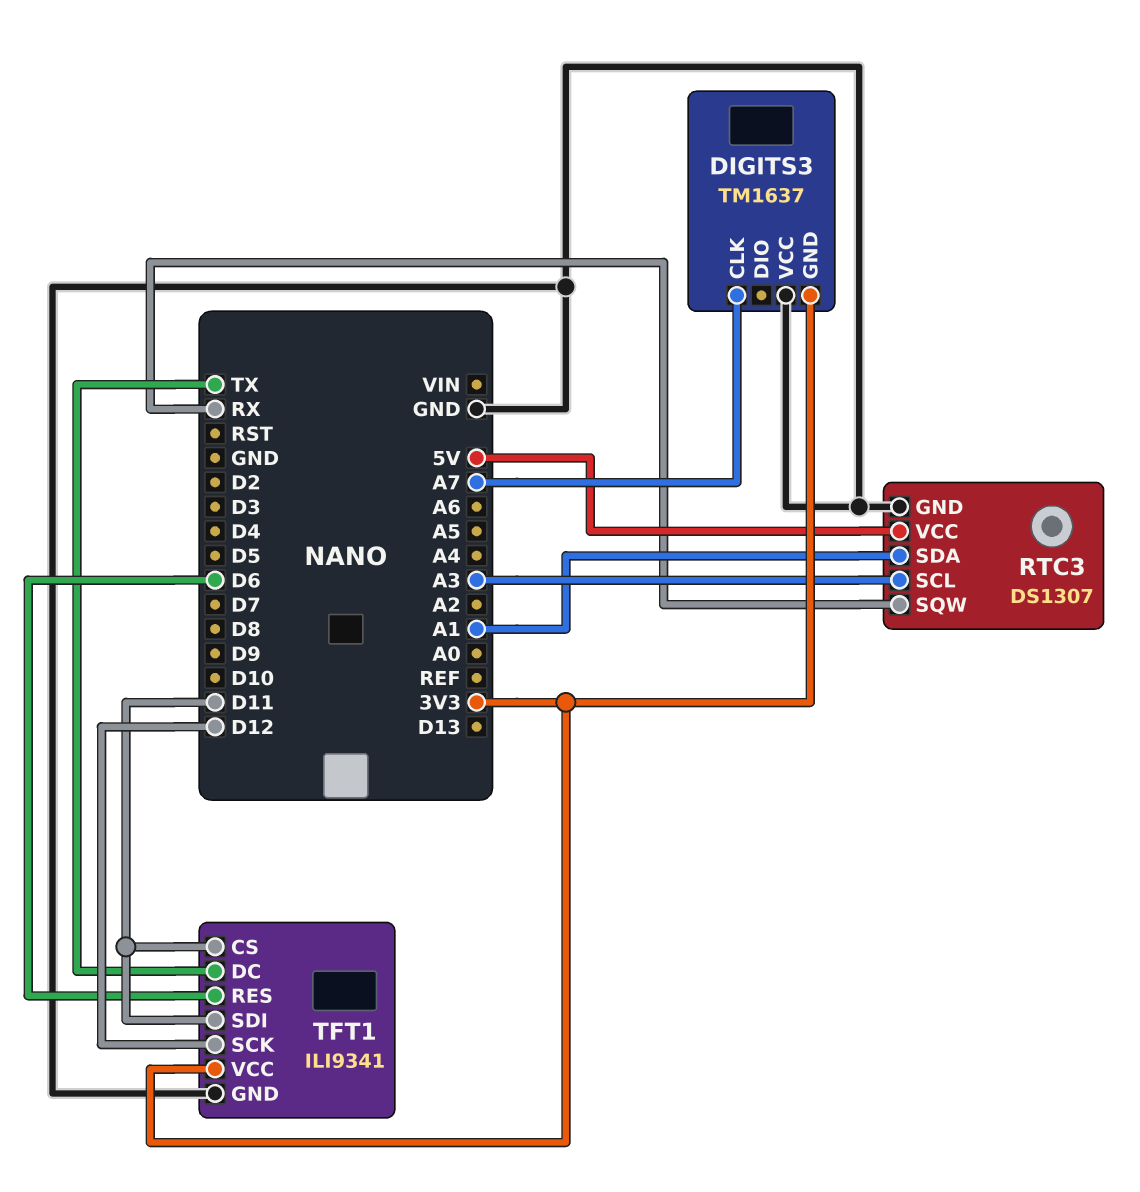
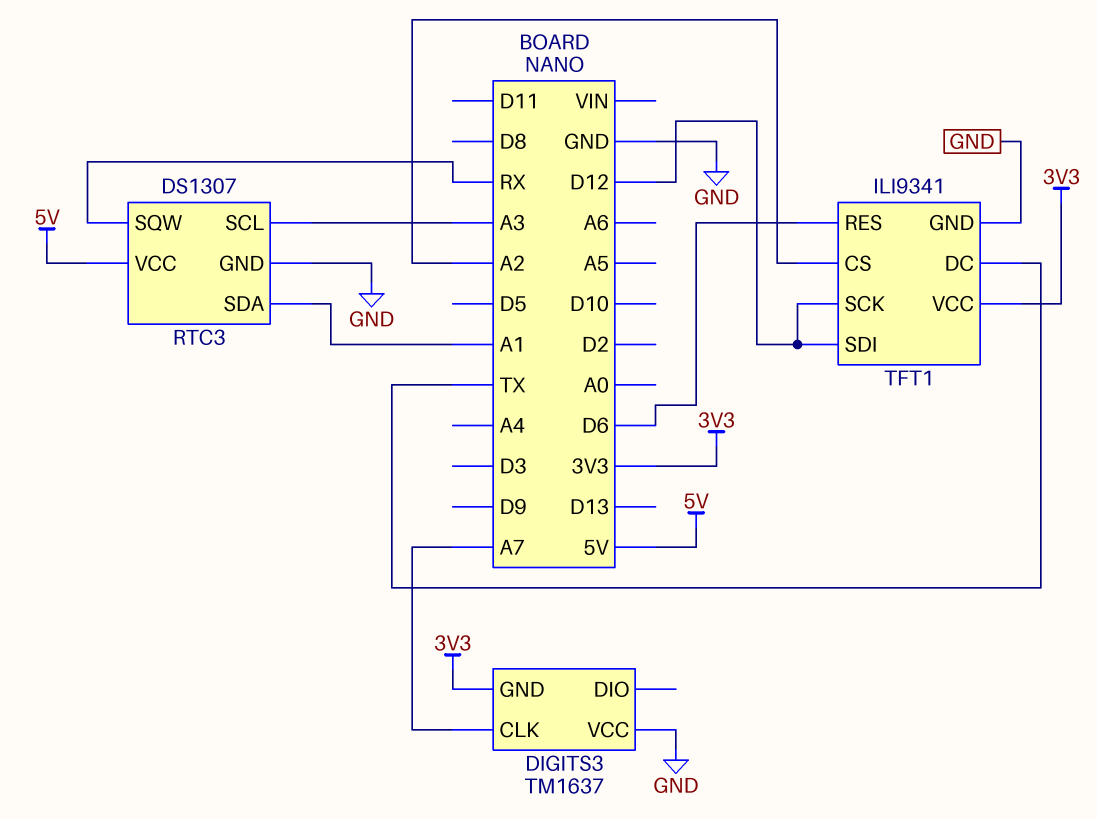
TFT1 pin CS: D11 -> A2
TFT1 pin SDI: D11 -> D12

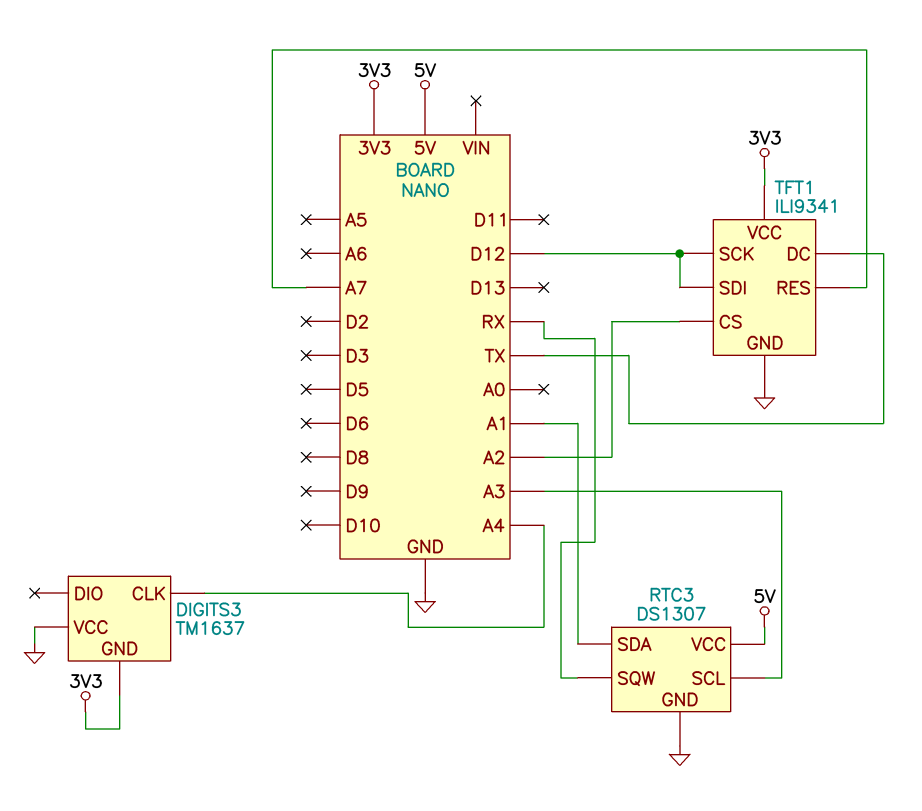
DIGITS3 pin CLK: A7 -> A4
TFT1 pin RES: D6 -> A7

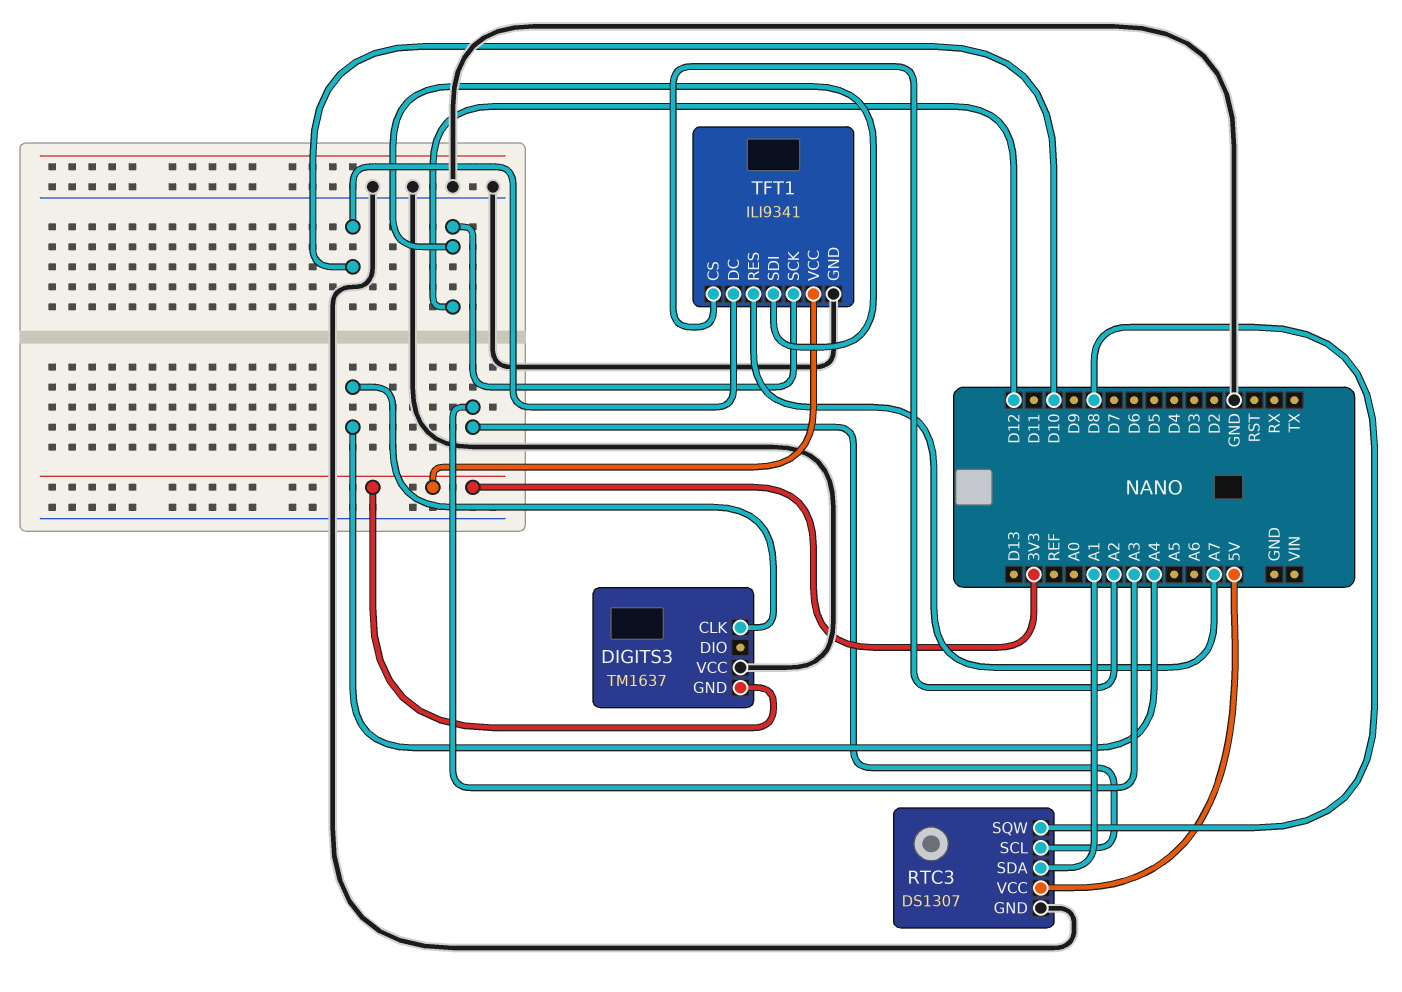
RTC3 pin SQW: RX -> D8
TFT1 pin DC: TX -> D10

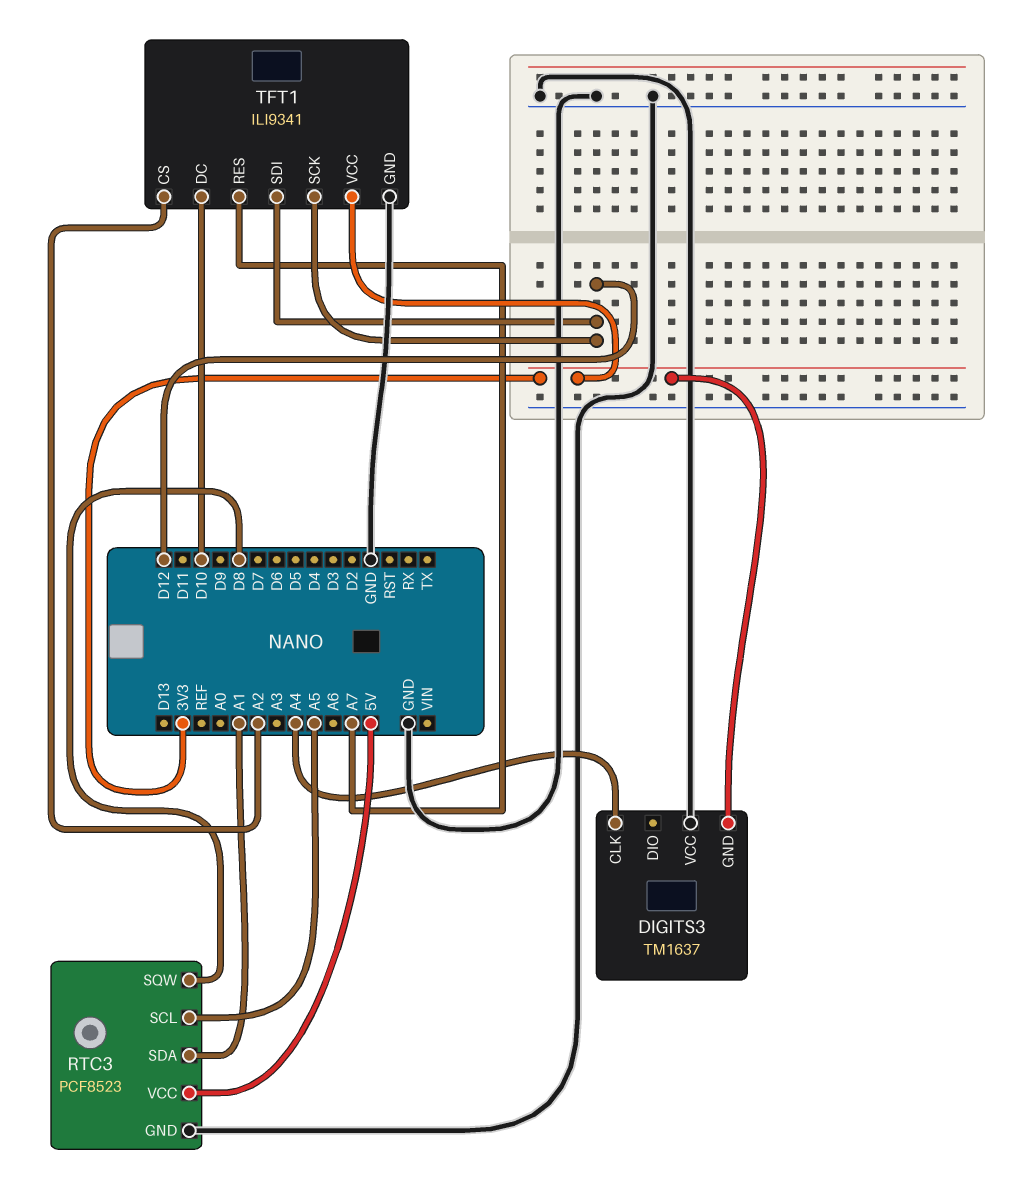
RTC3: DS1307 -> PCF8523
RTC3 pin SCL: A3 -> A5

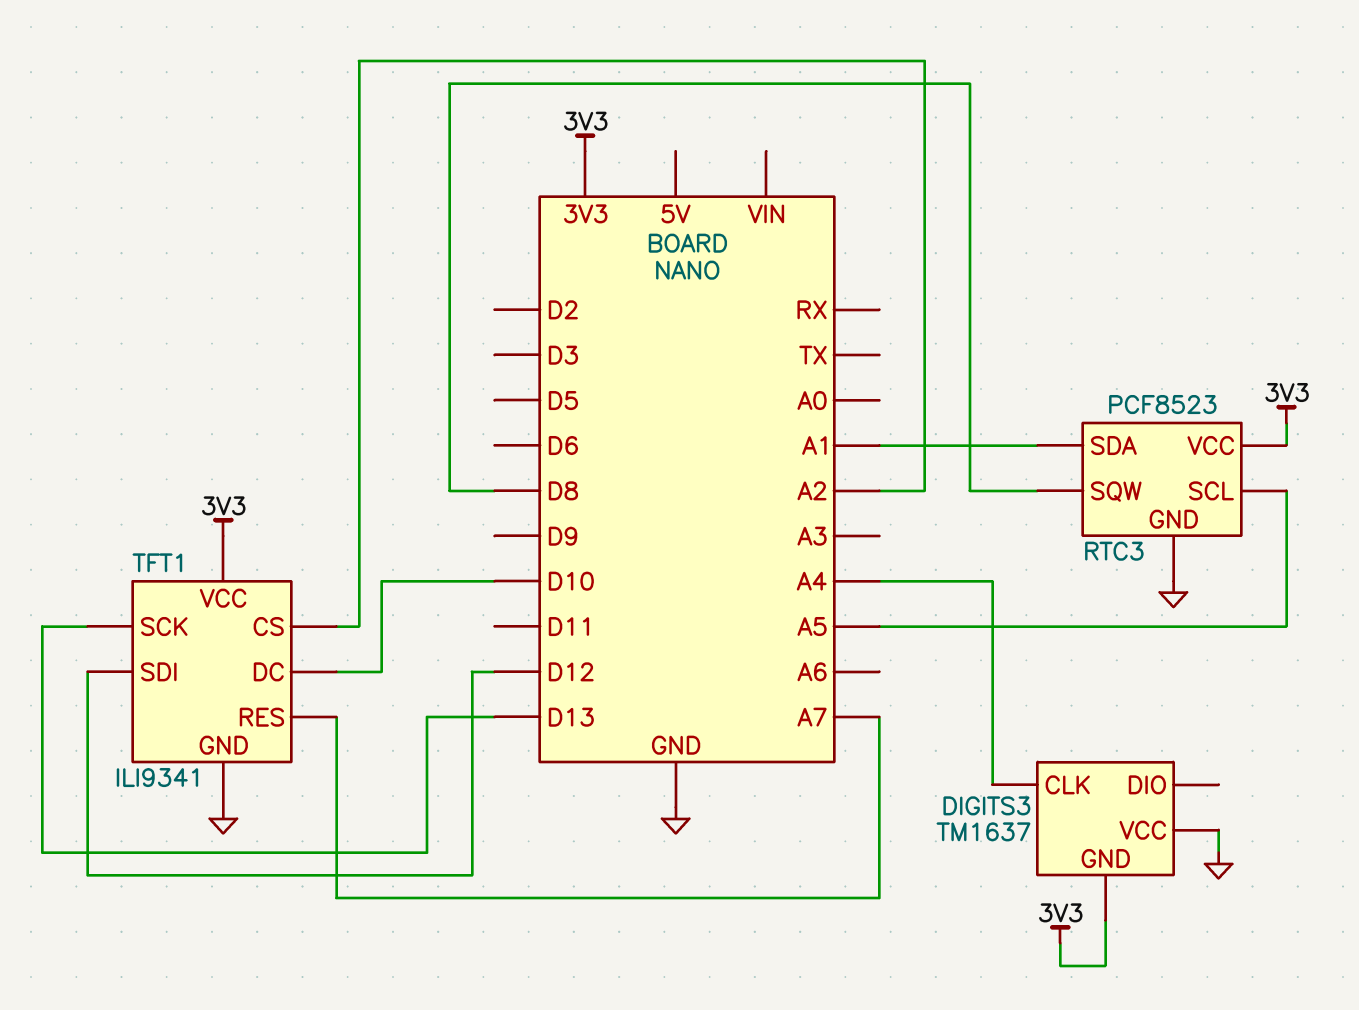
RTC3 pin VCC: 5V -> 3V3
TFT1 pin SCK: D12 -> D13

